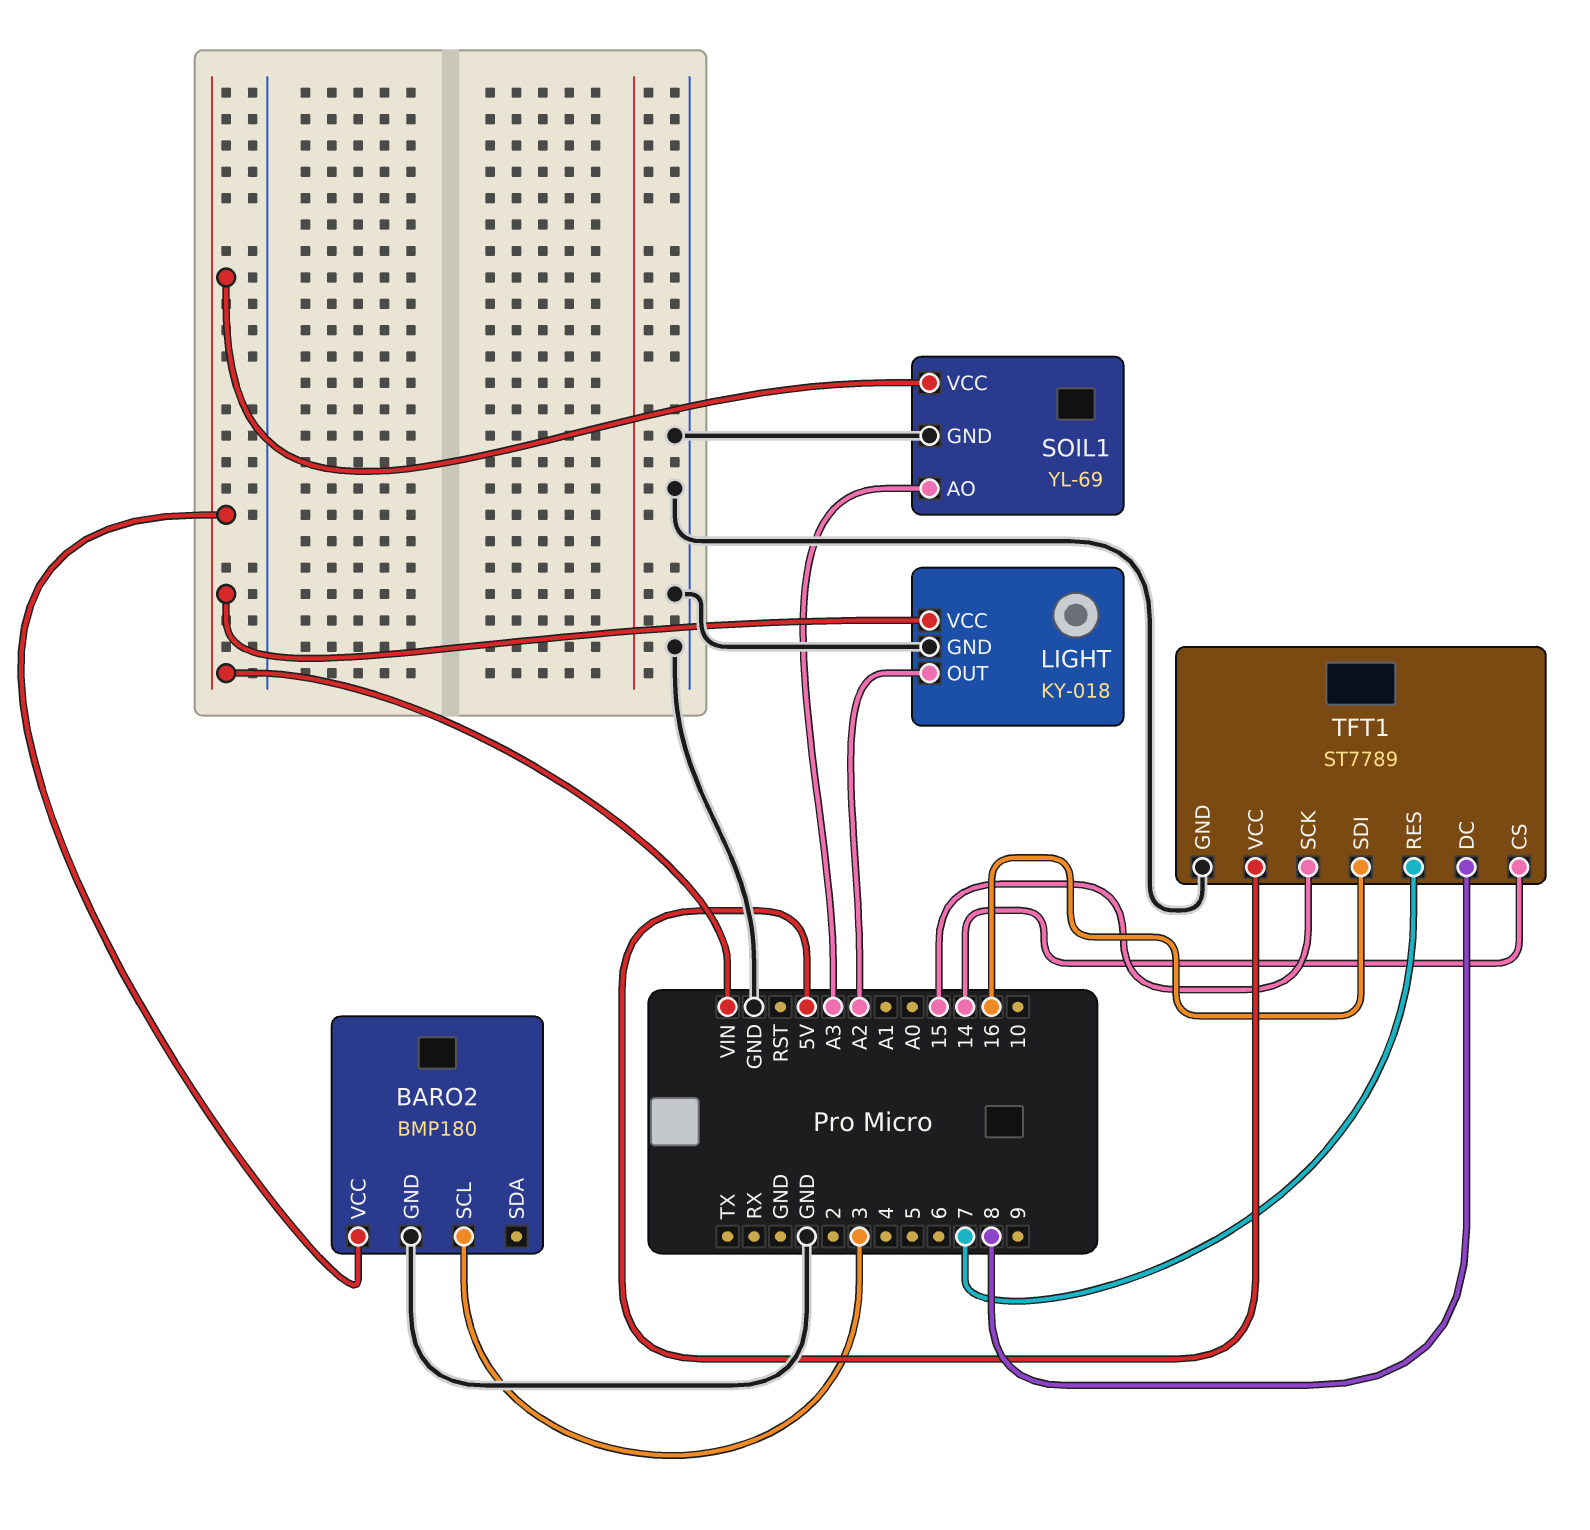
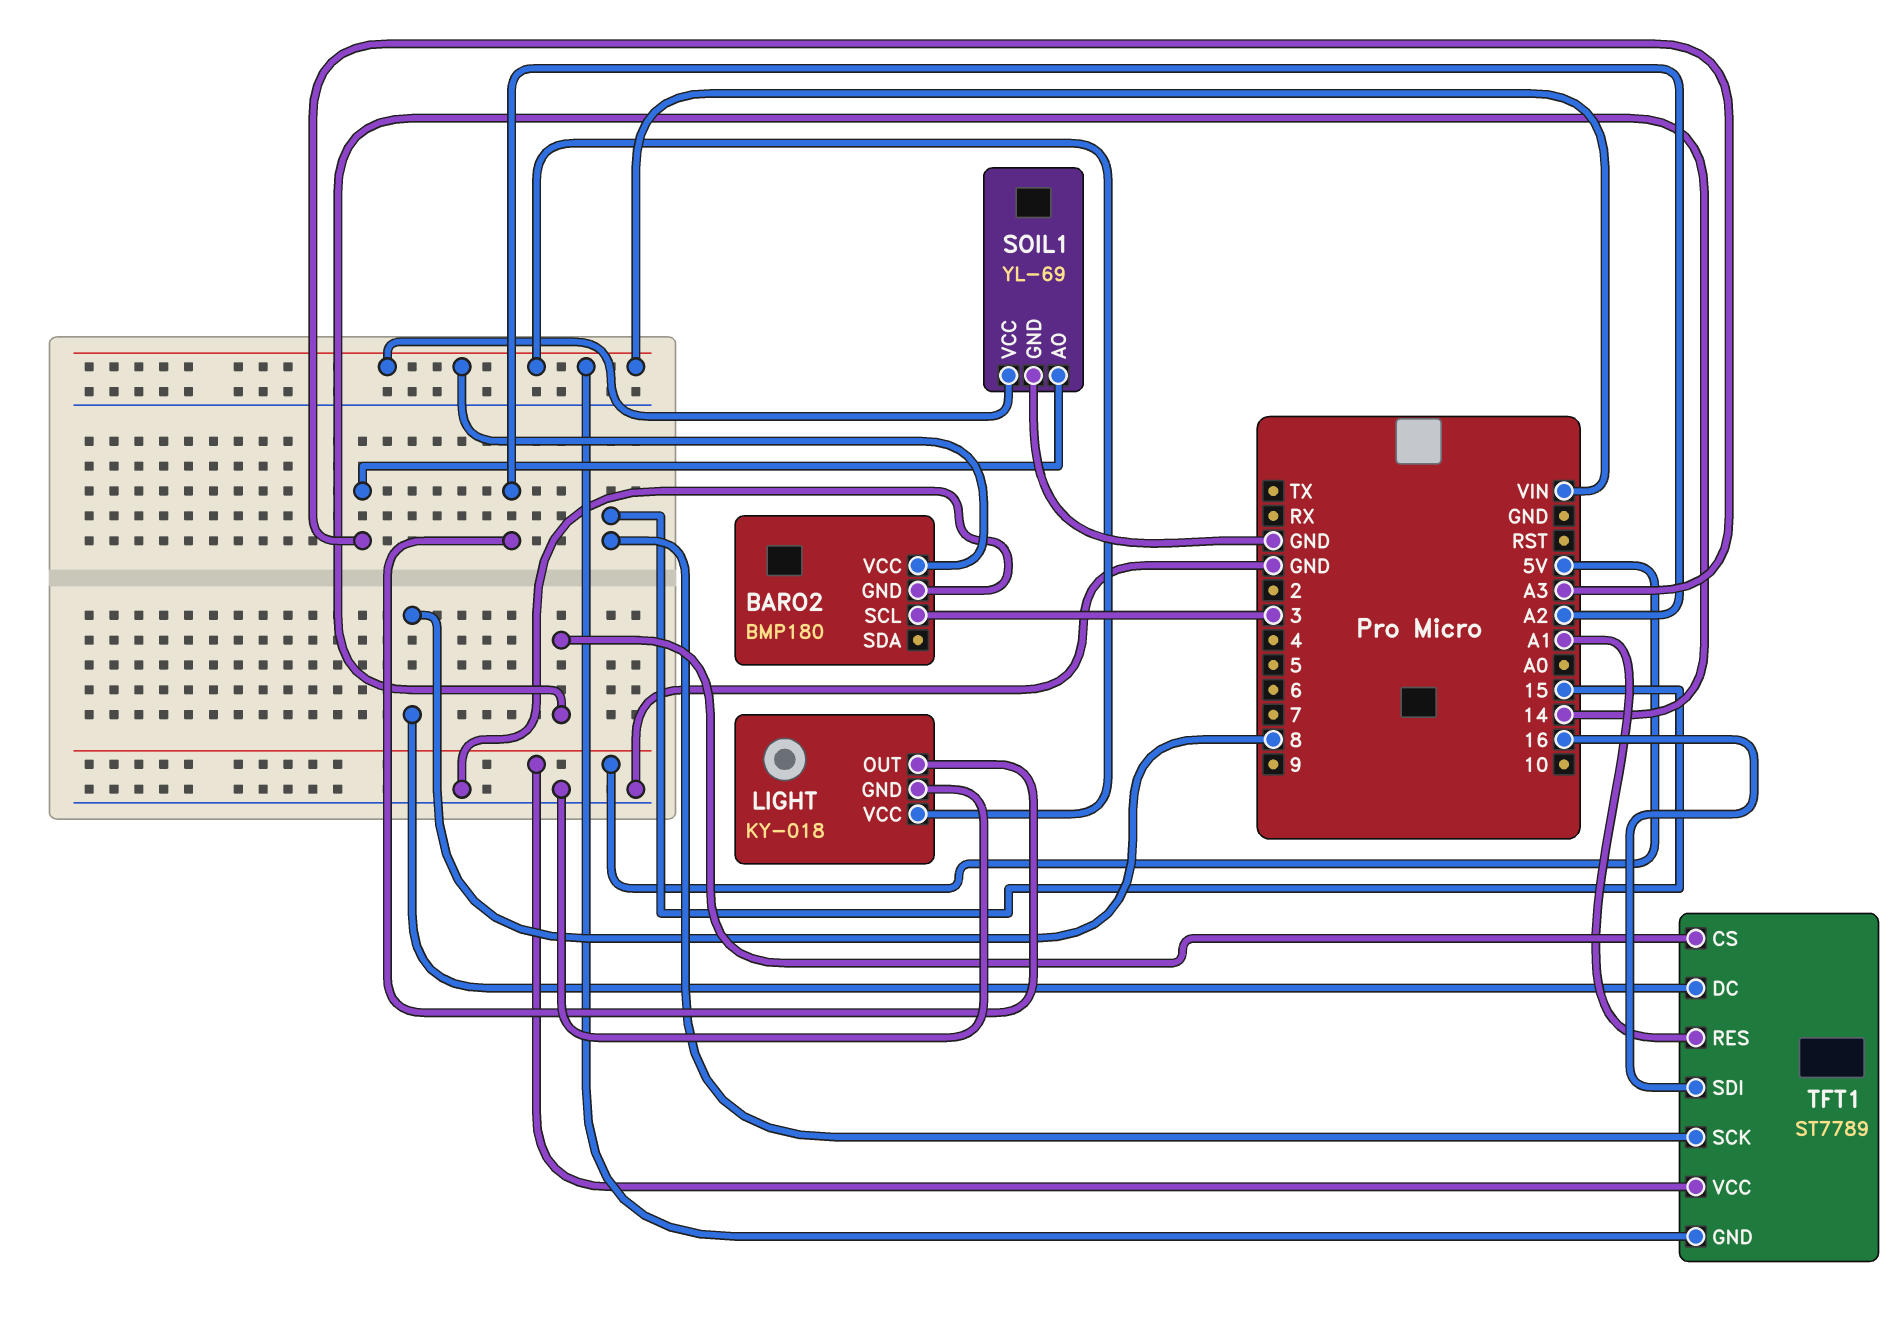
TFT1 pin GND: GND -> VIN
TFT1 pin RES: 7 -> A1

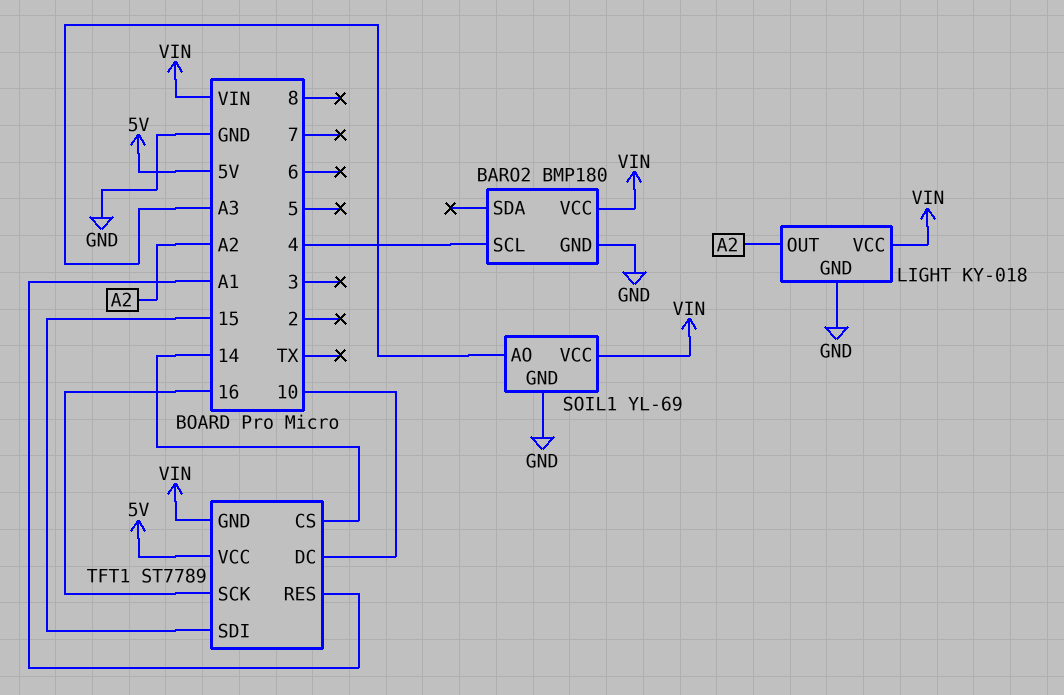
BARO2 pin SCL: 3 -> 4
TFT1 pin DC: 8 -> 10
TFT1 pin SCK: 15 -> 16
TFT1 pin SDI: 16 -> 15

